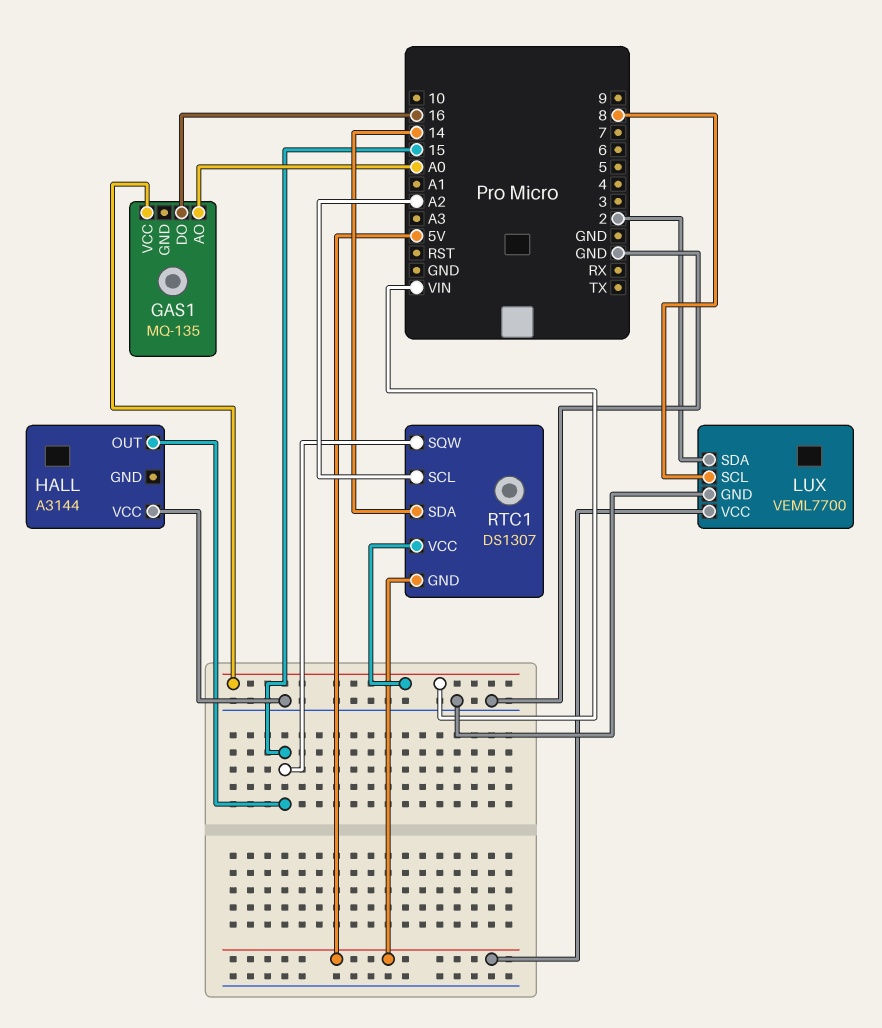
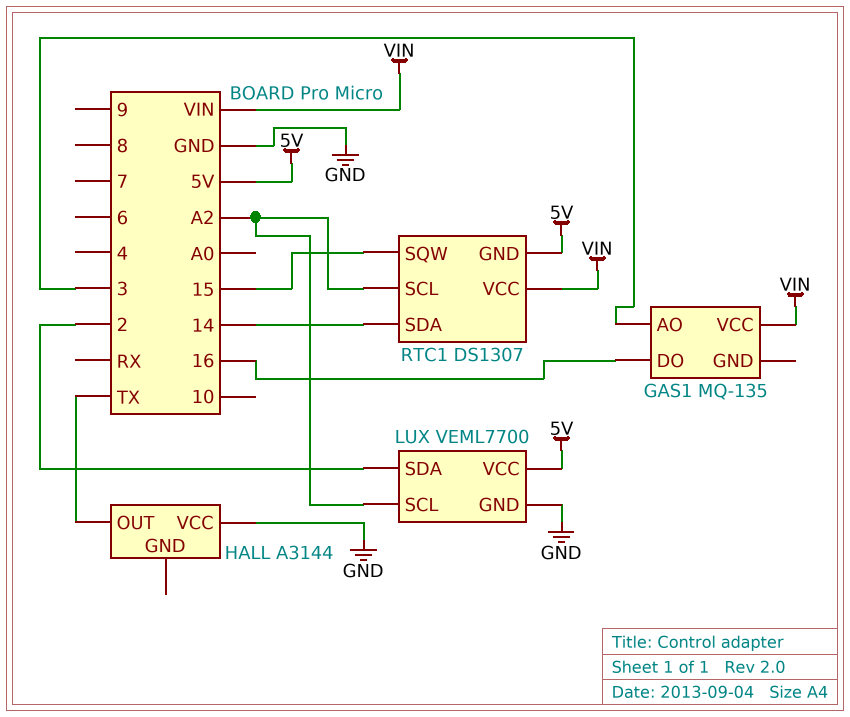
GAS1 pin AO: A0 -> 3
HALL pin OUT: 15 -> TX
LUX pin SCL: 8 -> A2

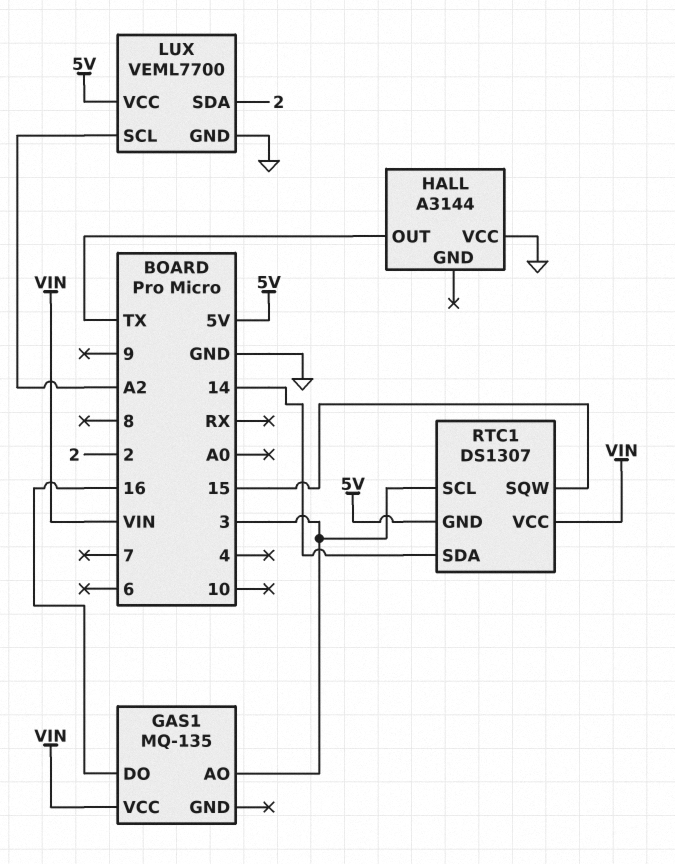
RTC1 pin SCL: A2 -> 3

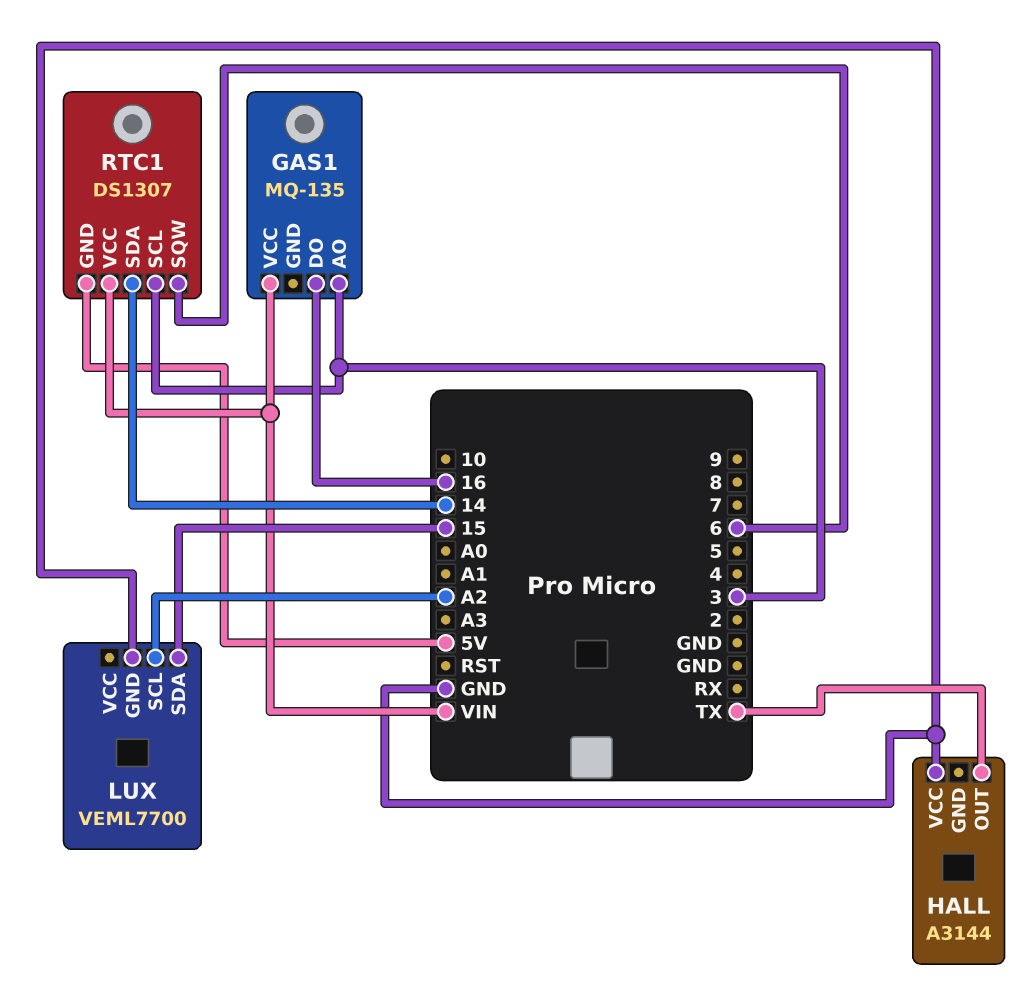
LUX pin SDA: 2 -> 15
LUX pin VCC: 5V -> none
RTC1 pin SQW: 15 -> 6

